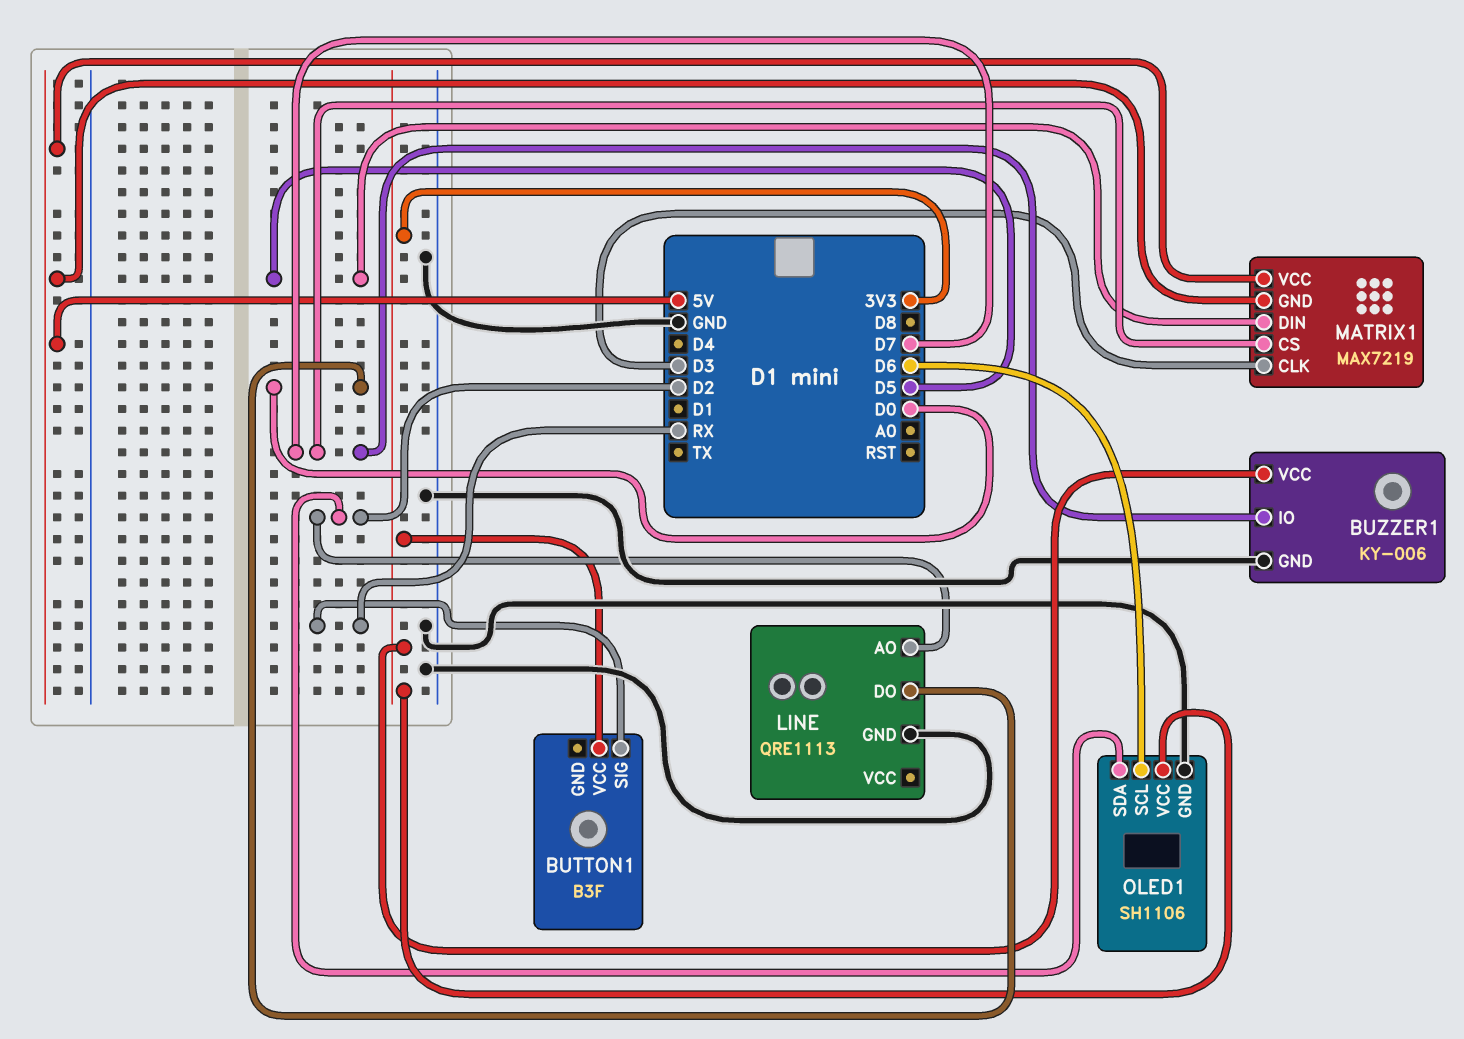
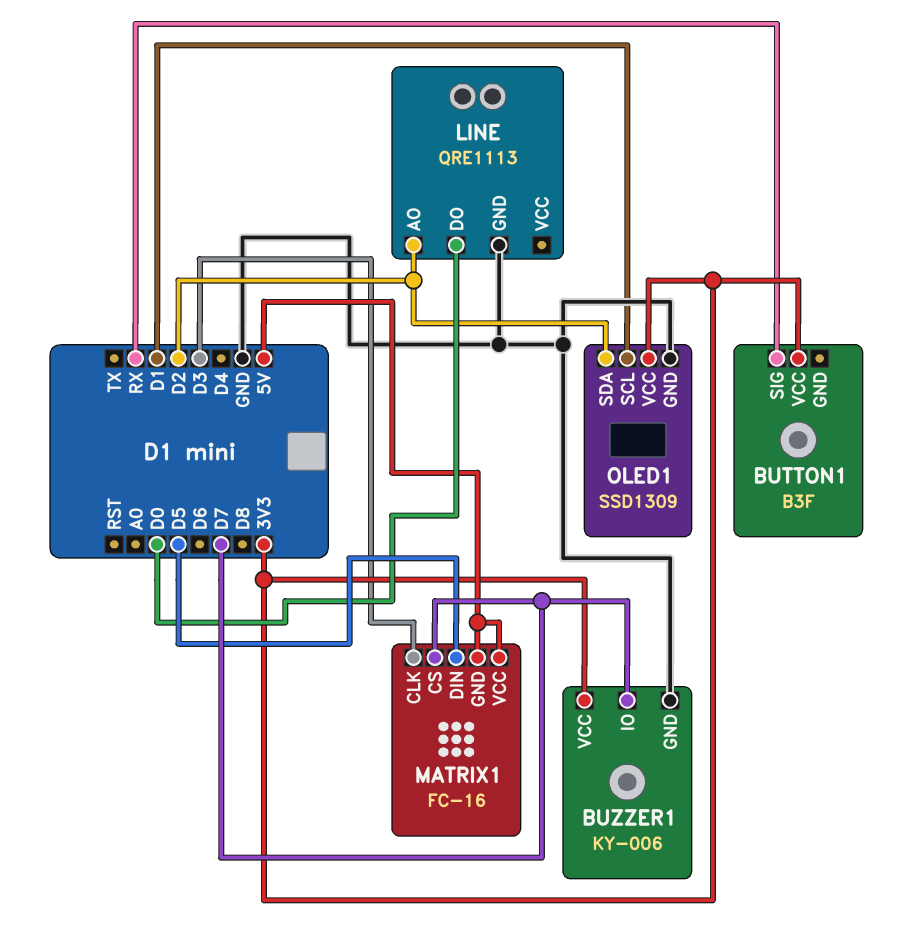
MATRIX1: MAX7219 -> FC-16
OLED1: SH1106 -> SSD1309
OLED1 pin SCL: D6 -> D1

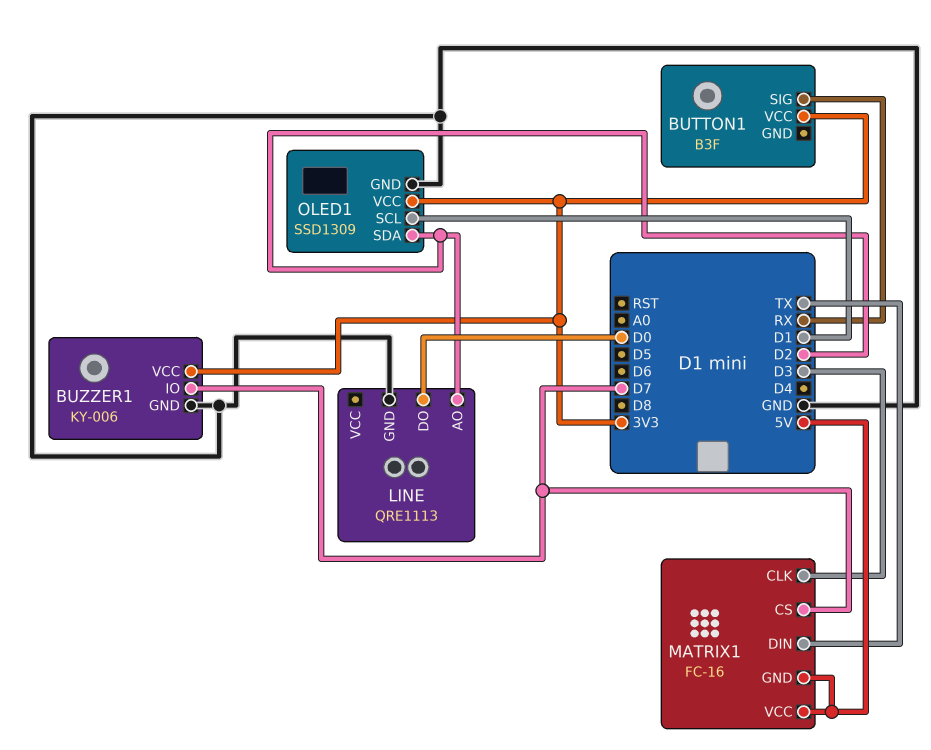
MATRIX1 pin DIN: D5 -> TX

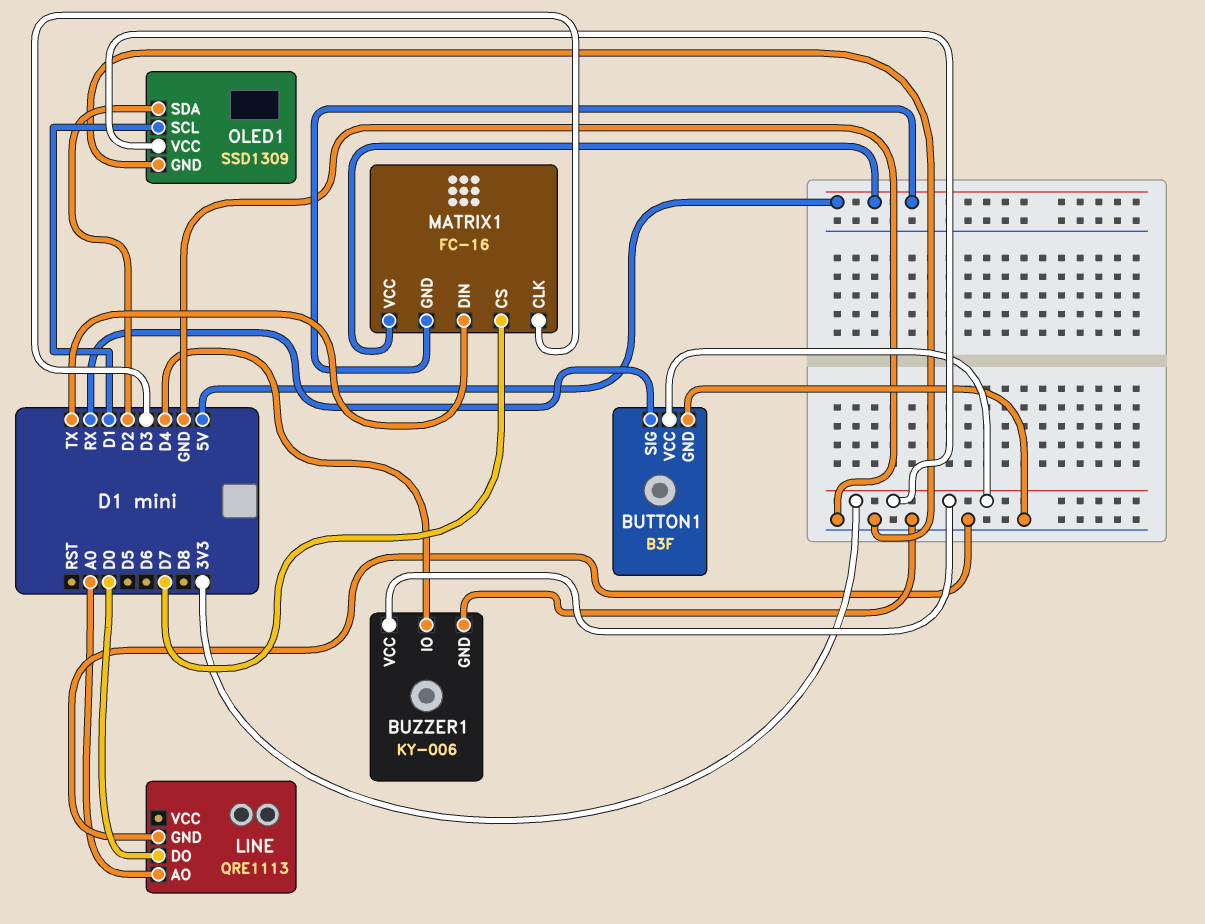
BUTTON1 pin GND: none -> GND
BUZZER1 pin IO: D7 -> D4
LINE pin AO: D2 -> A0

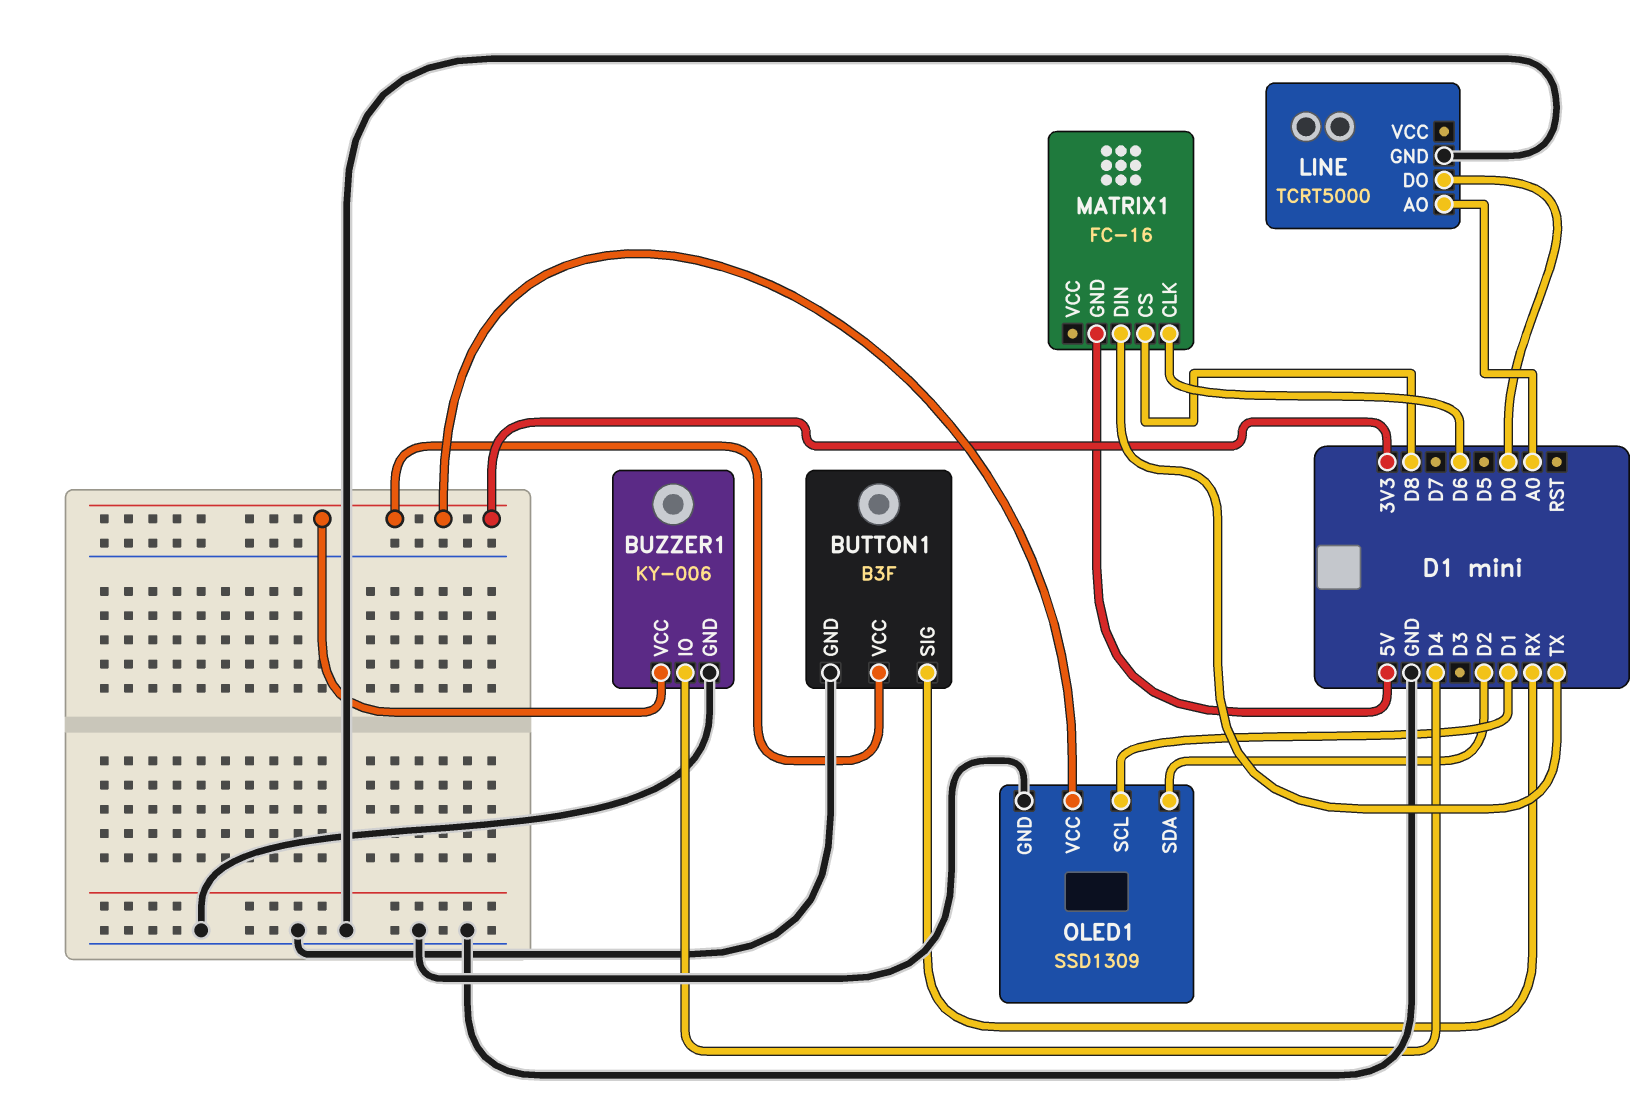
LINE: QRE1113 -> TCRT5000
MATRIX1 pin CLK: D3 -> D6
MATRIX1 pin CS: D7 -> D8
MATRIX1 pin VCC: 5V -> none

